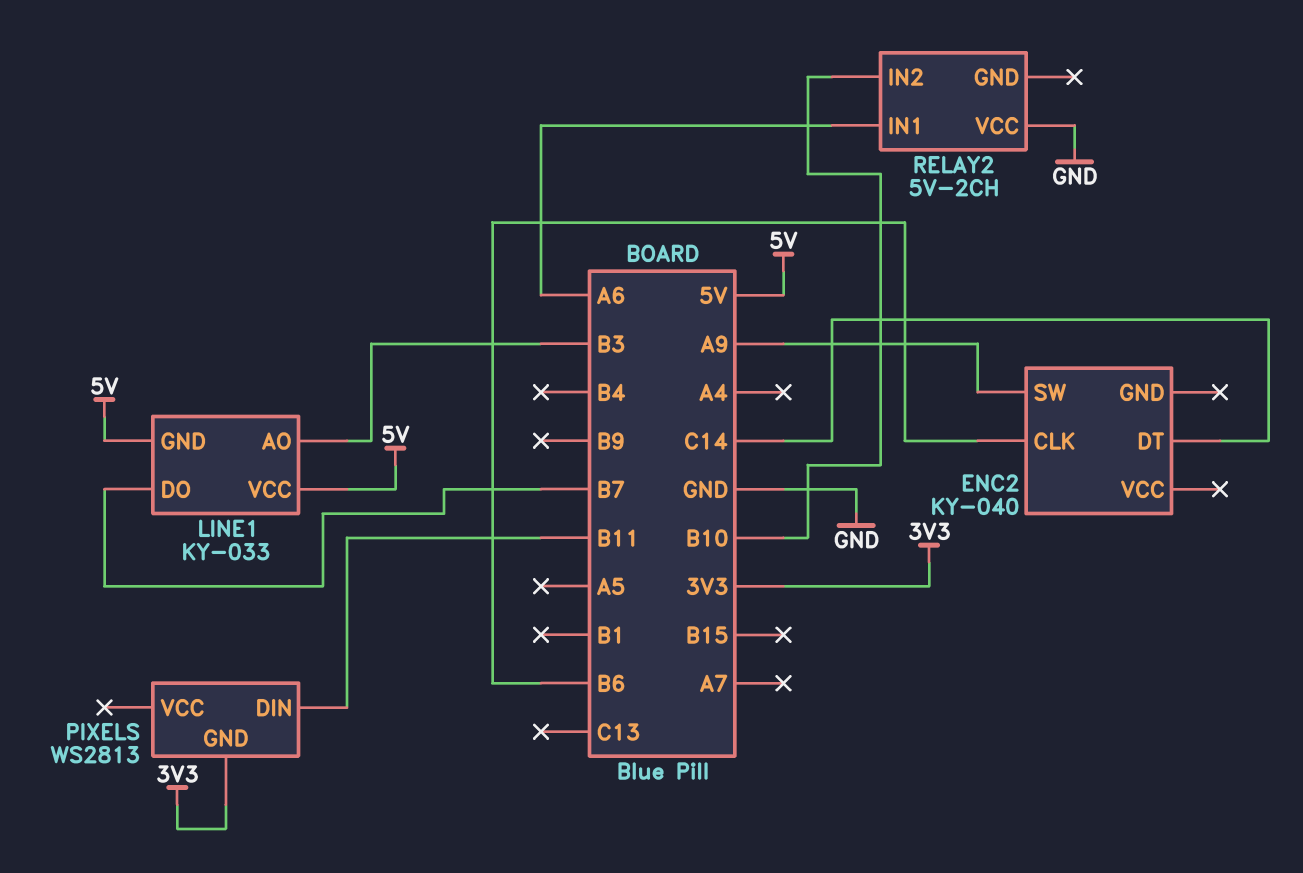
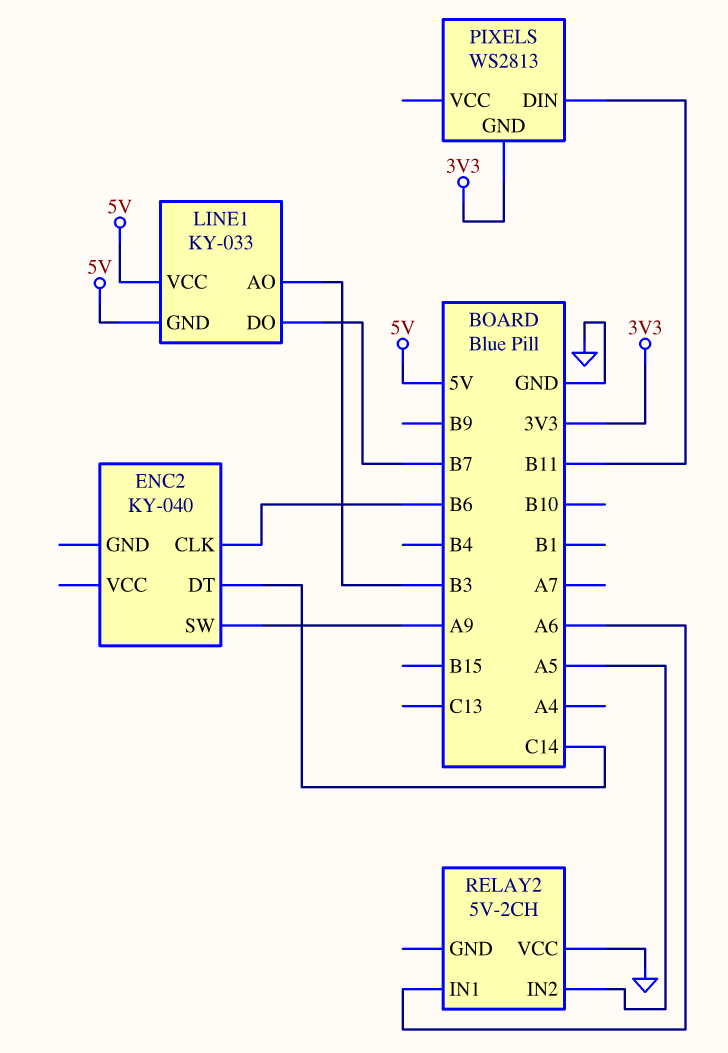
RELAY2 pin IN2: B10 -> A5

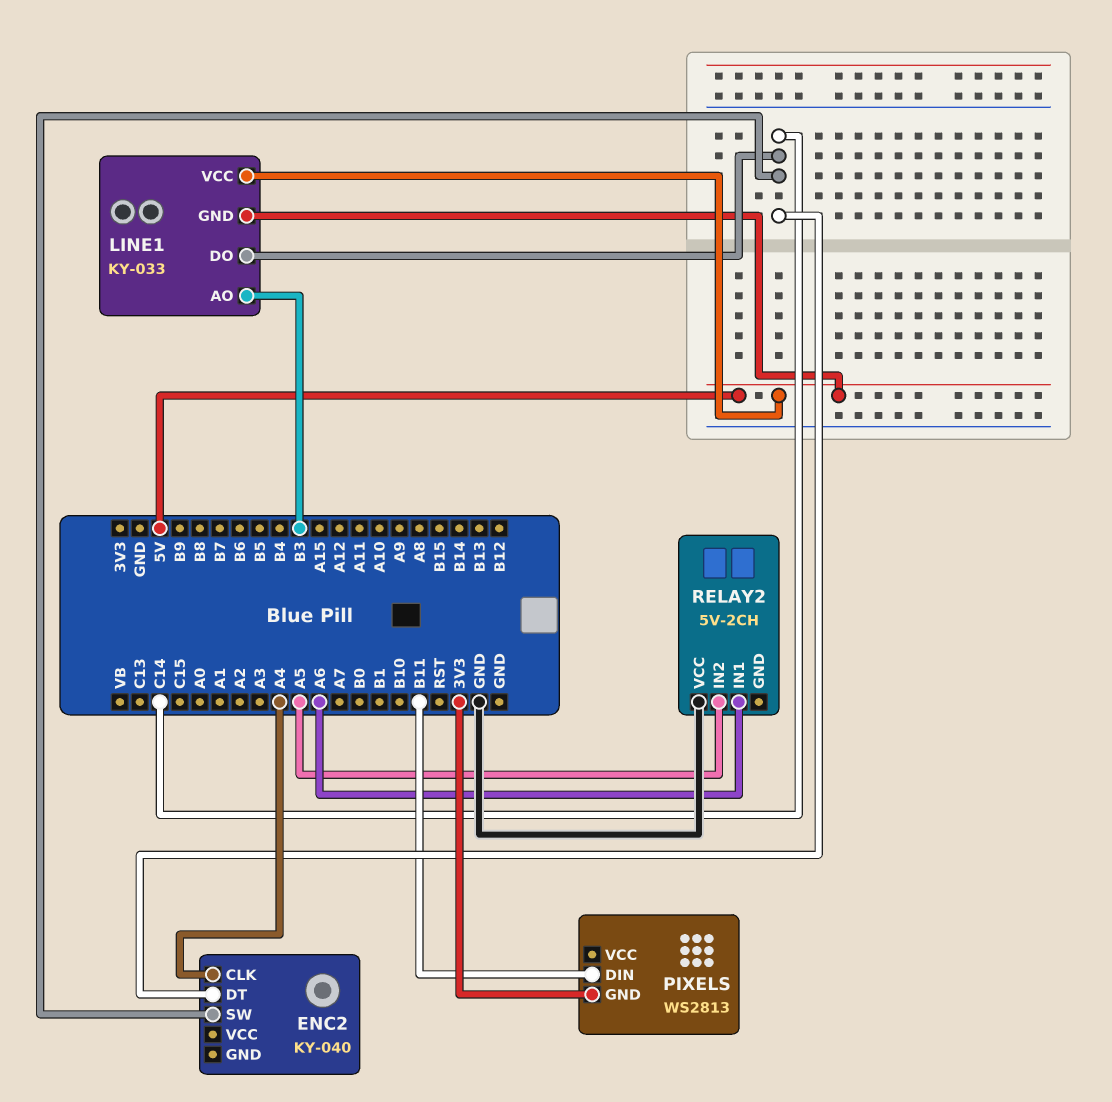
ENC2 pin CLK: B6 -> A4
ENC2 pin SW: A9 -> C14
LINE1 pin DO: B7 -> C14

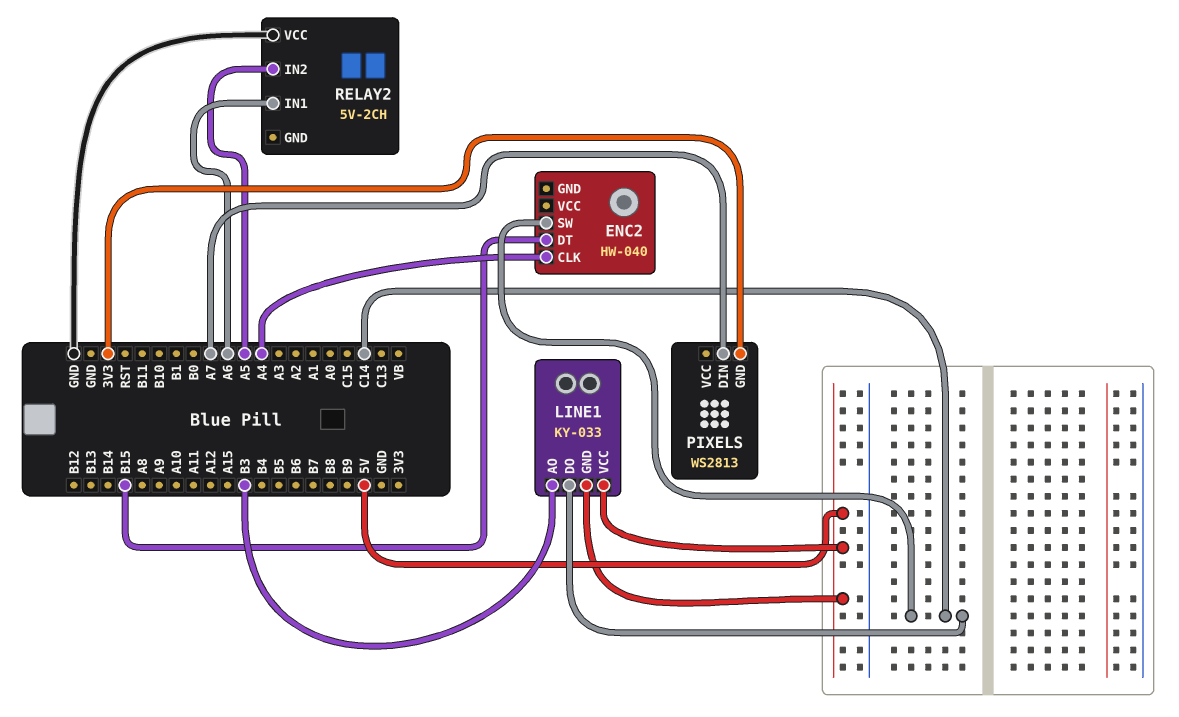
ENC2: KY-040 -> HW-040
ENC2 pin DT: C14 -> B15
PIXELS pin DIN: B11 -> A7

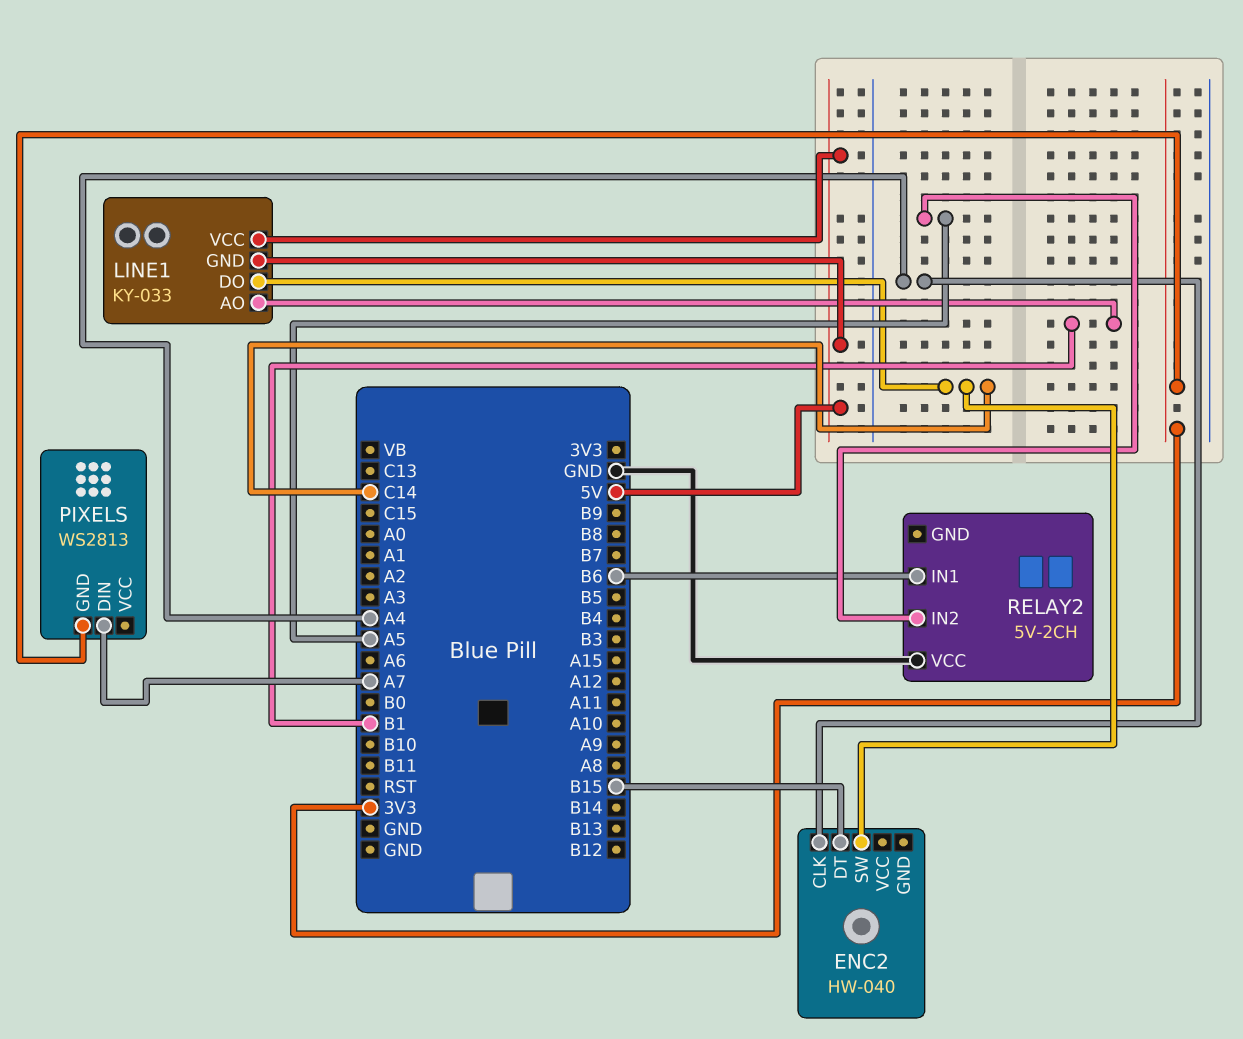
LINE1 pin AO: B3 -> B1
RELAY2 pin IN1: A6 -> B6

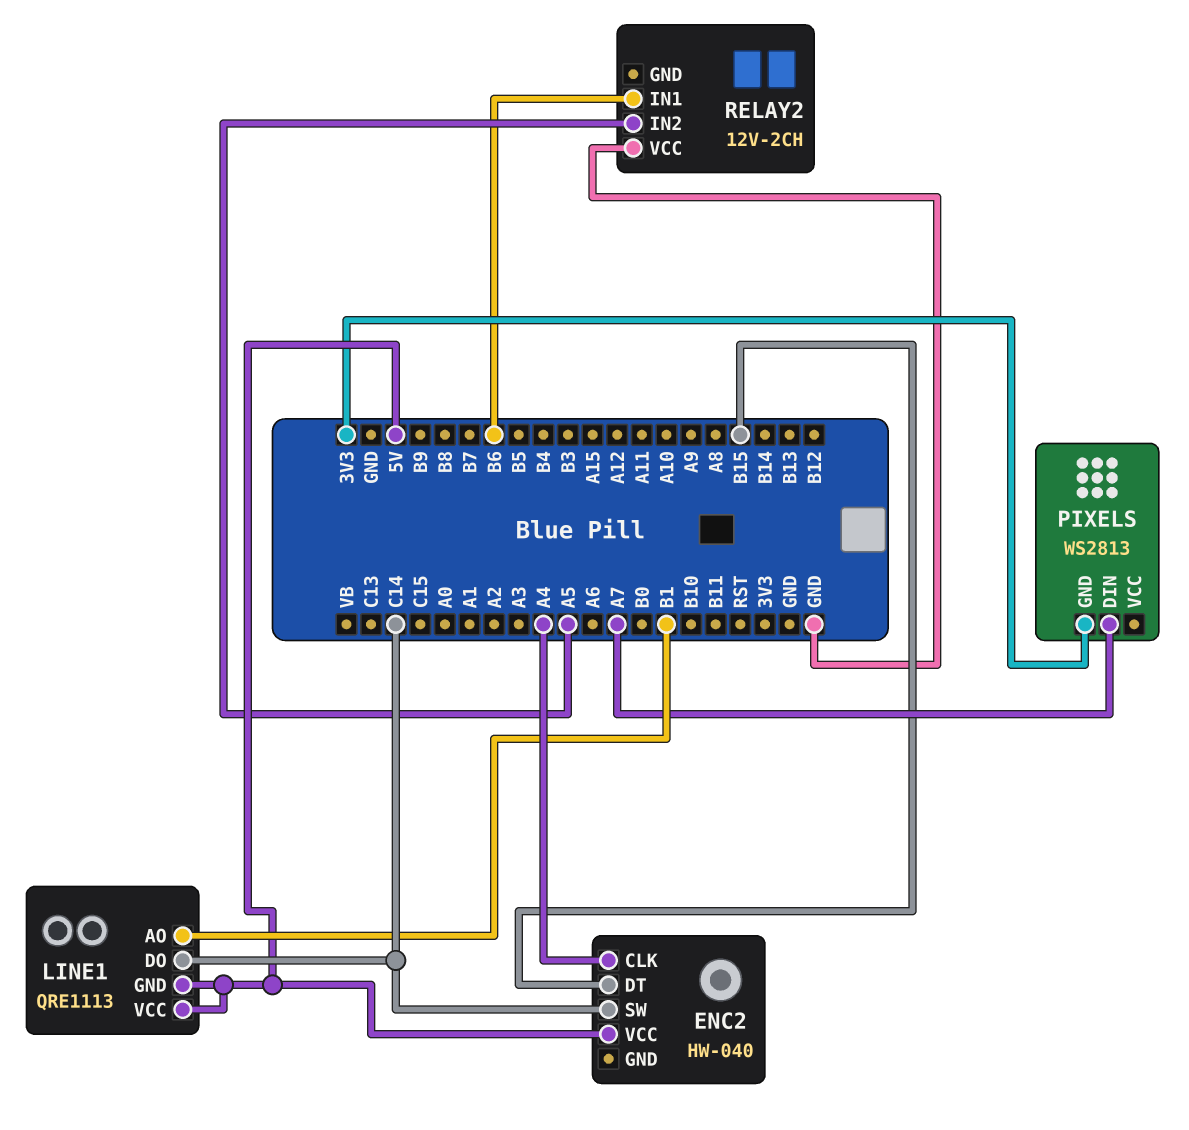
ENC2 pin VCC: none -> 5V
LINE1: KY-033 -> QRE1113
RELAY2: 5V-2CH -> 12V-2CH

